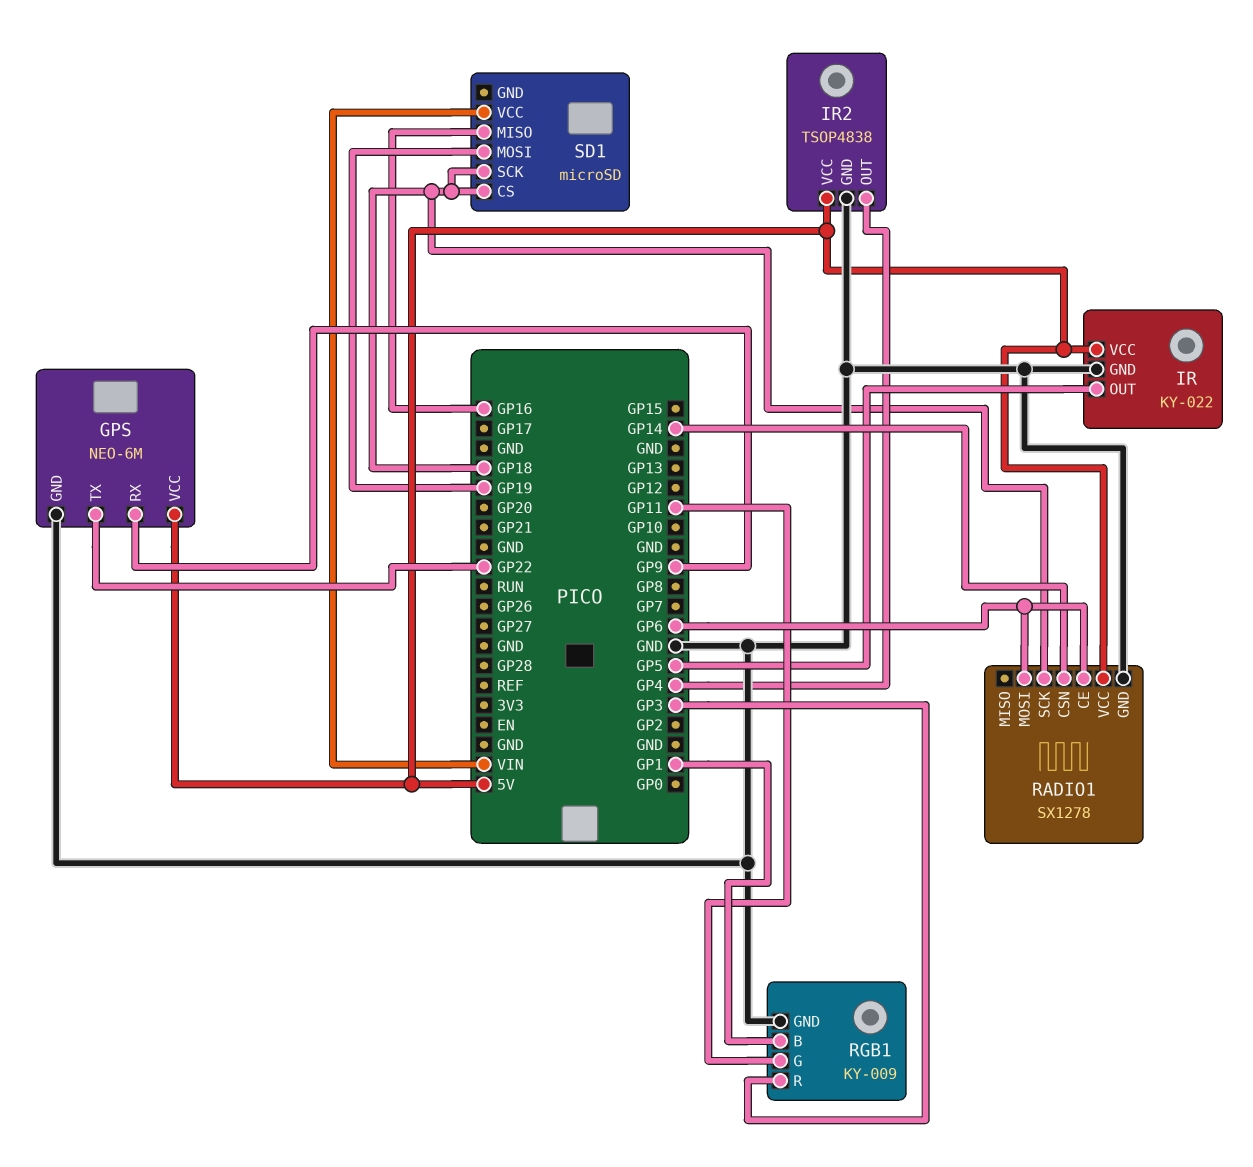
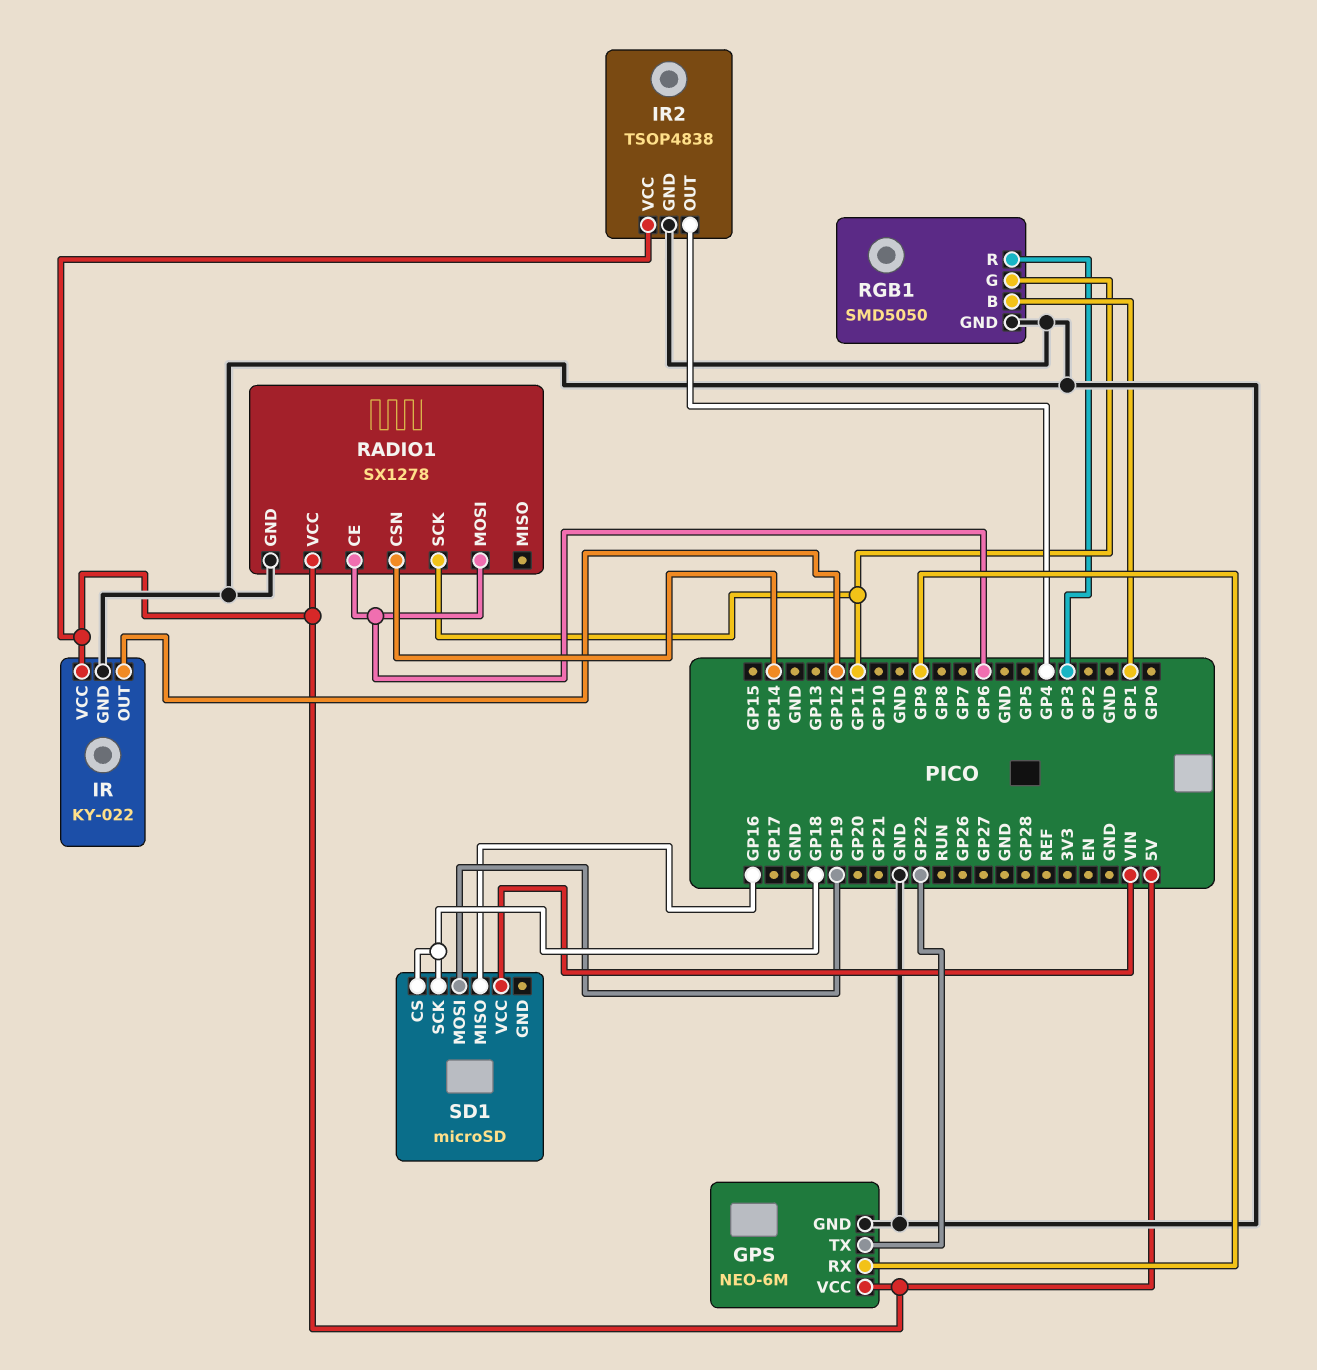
IR pin OUT: GP5 -> GP12
RADIO1 pin SCK: GP18 -> GP11
RGB1: KY-009 -> SMD5050

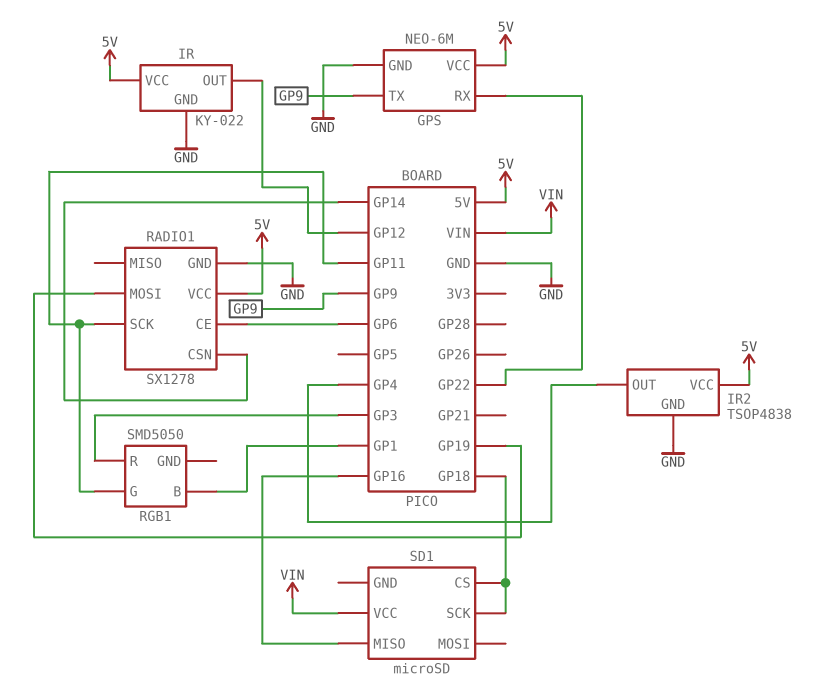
GPS pin RX: GP9 -> GP22
GPS pin TX: GP22 -> GP9
RADIO1 pin MOSI: GP6 -> GP19
RGB1 pin GND: GND -> none
SD1 pin MOSI: GP19 -> none

